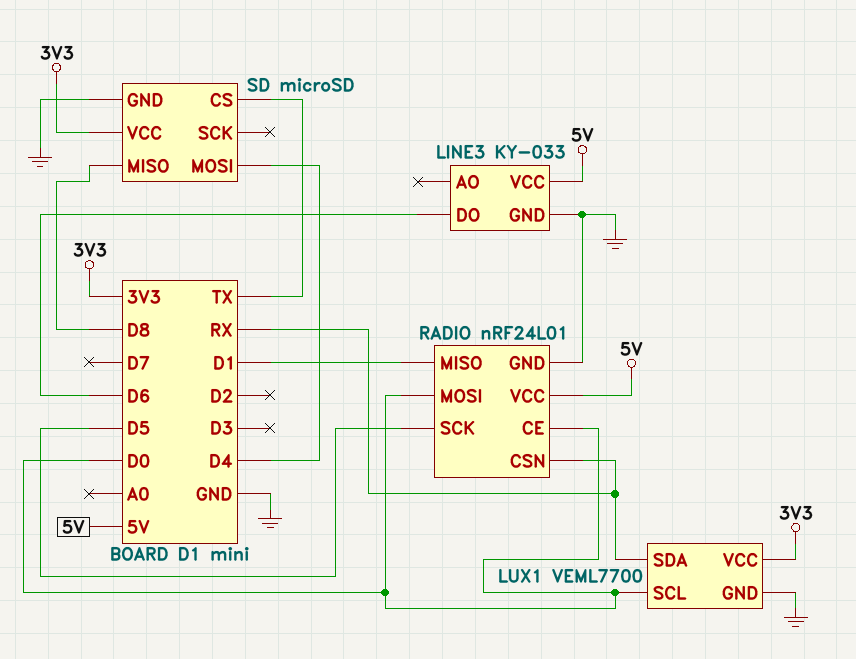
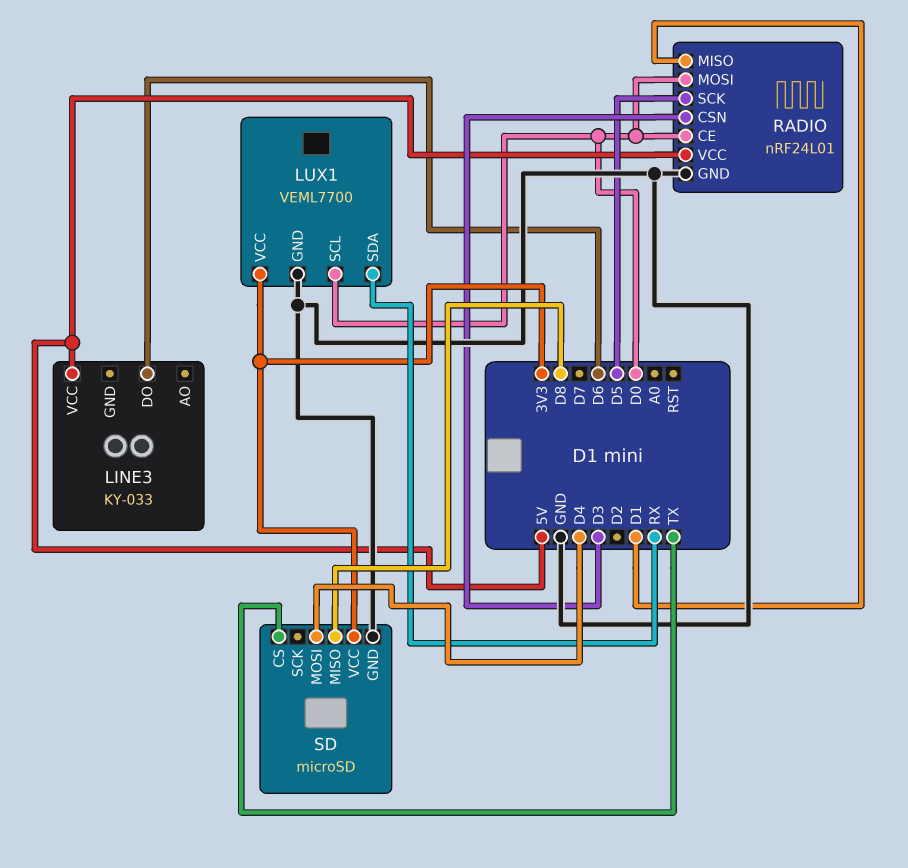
LINE3 pin GND: GND -> none
RADIO pin CSN: RX -> D3

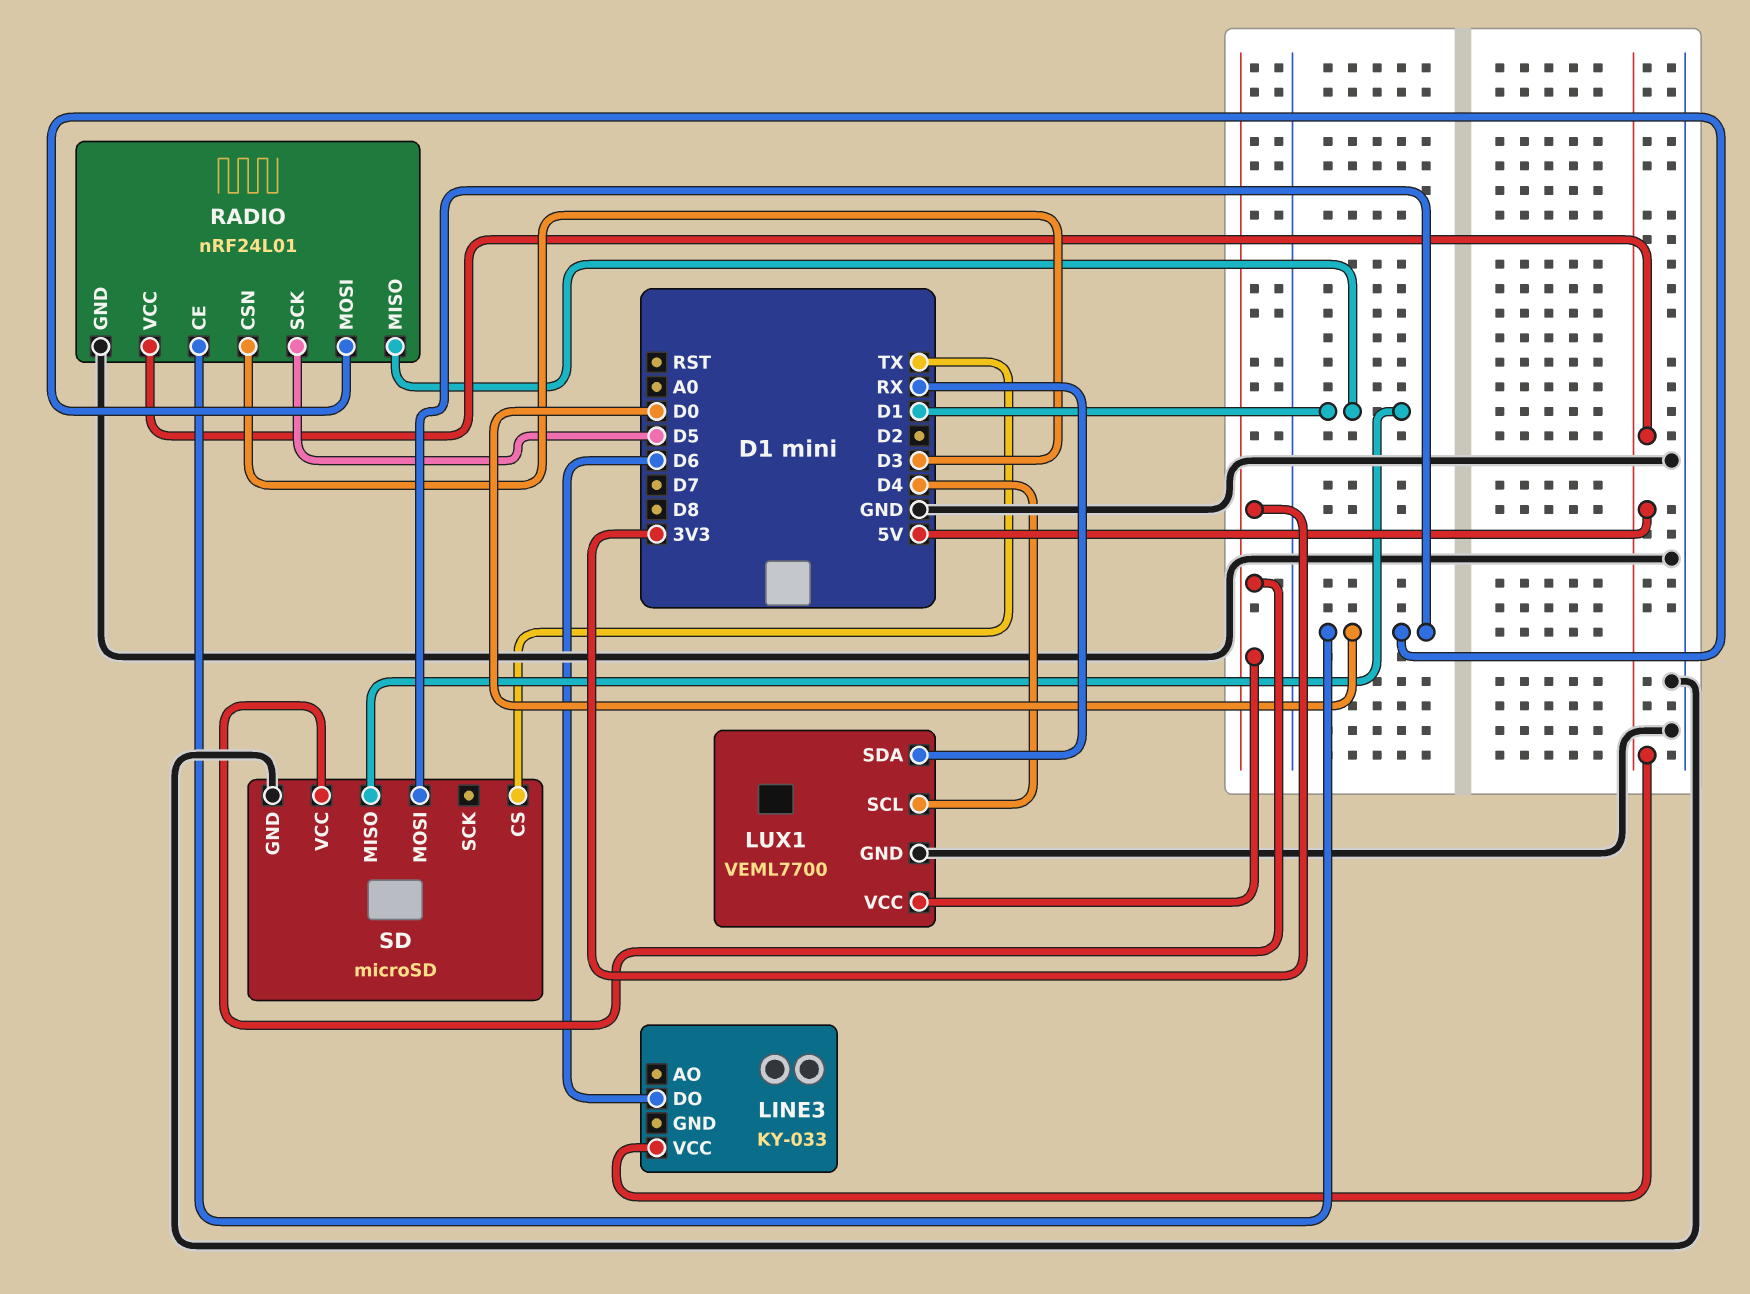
LUX1 pin SCL: D0 -> D4
SD pin MISO: D8 -> D1
SD pin MOSI: D4 -> D0

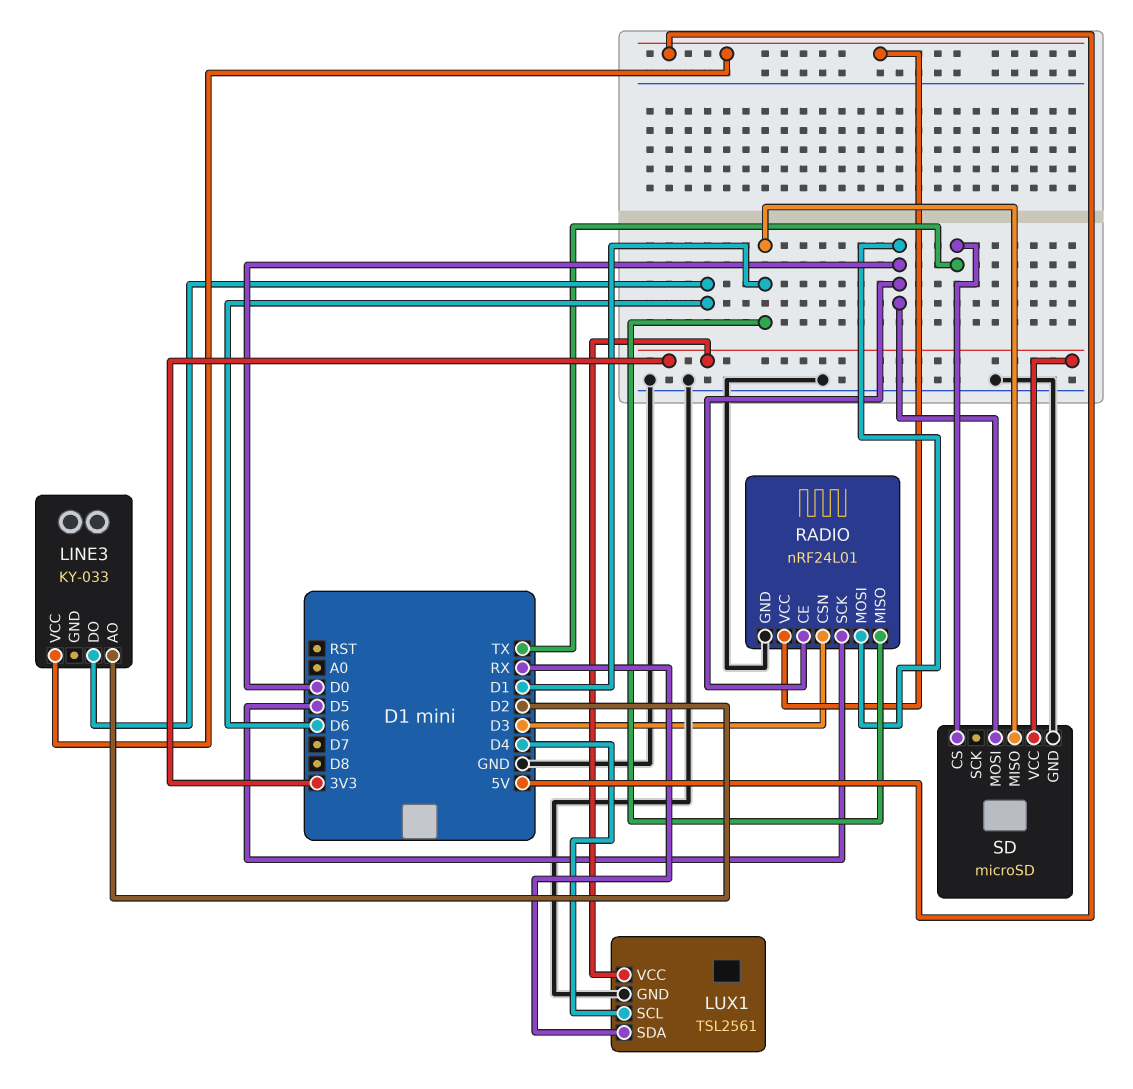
LINE3 pin AO: none -> D2
LUX1: VEML7700 -> TSL2561

